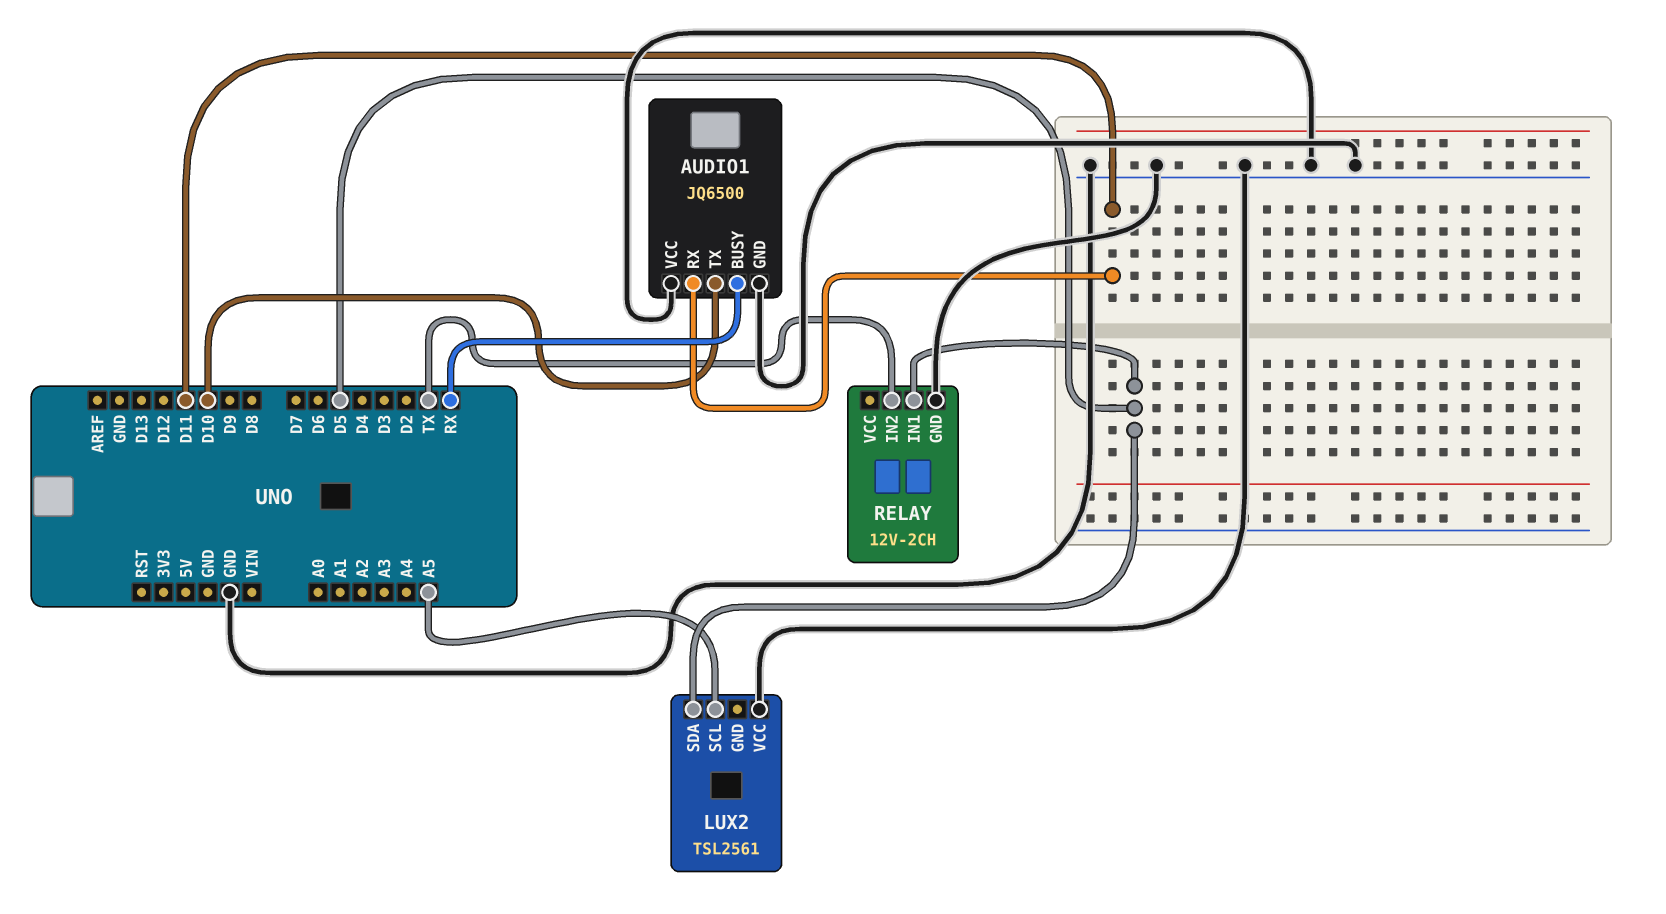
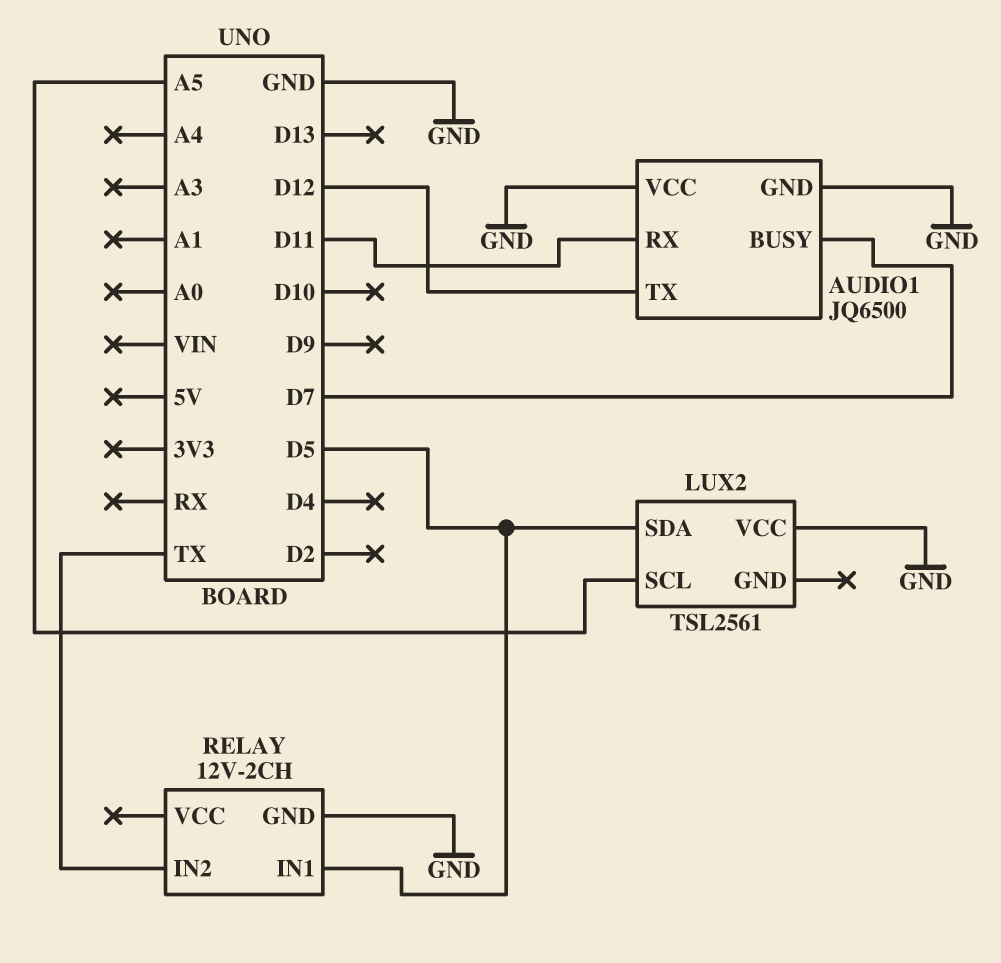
AUDIO1 pin BUSY: RX -> D7
AUDIO1 pin TX: D10 -> D12

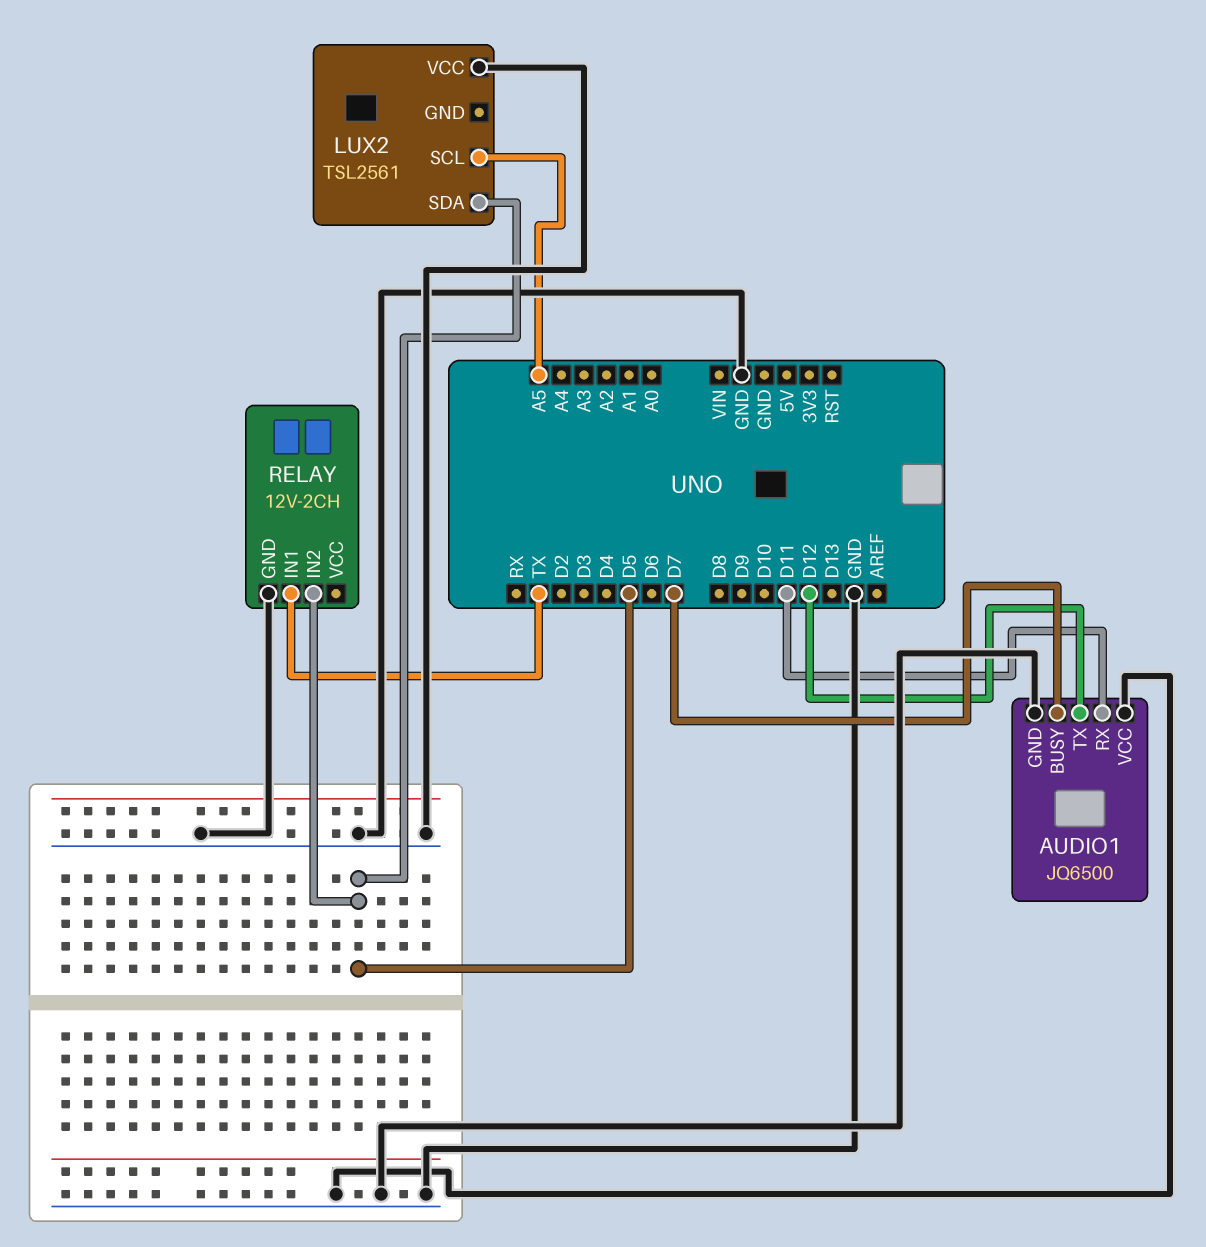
RELAY pin IN1: D5 -> TX
RELAY pin IN2: TX -> D5

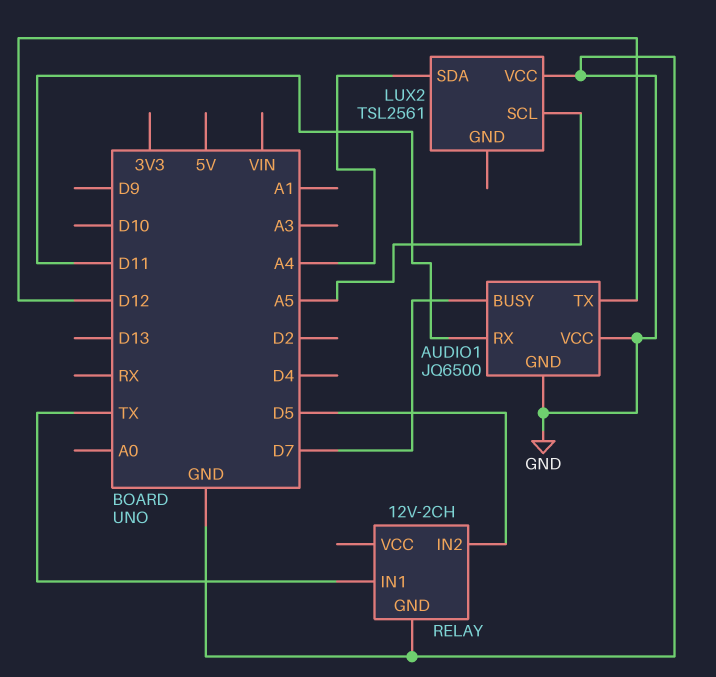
LUX2 pin SDA: D5 -> A4

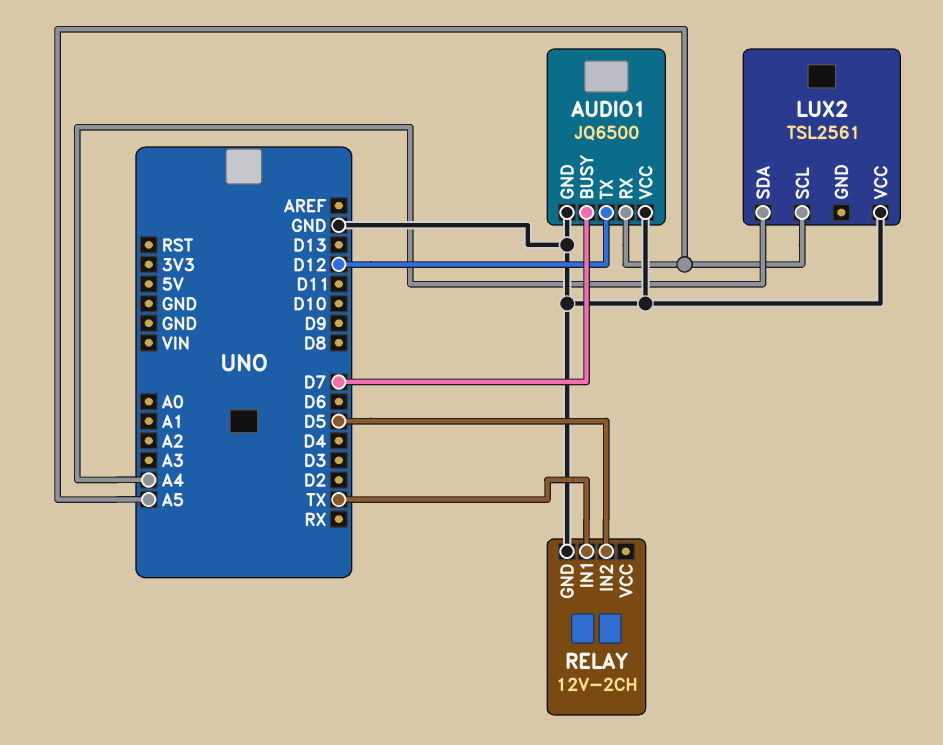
AUDIO1 pin RX: D11 -> A5

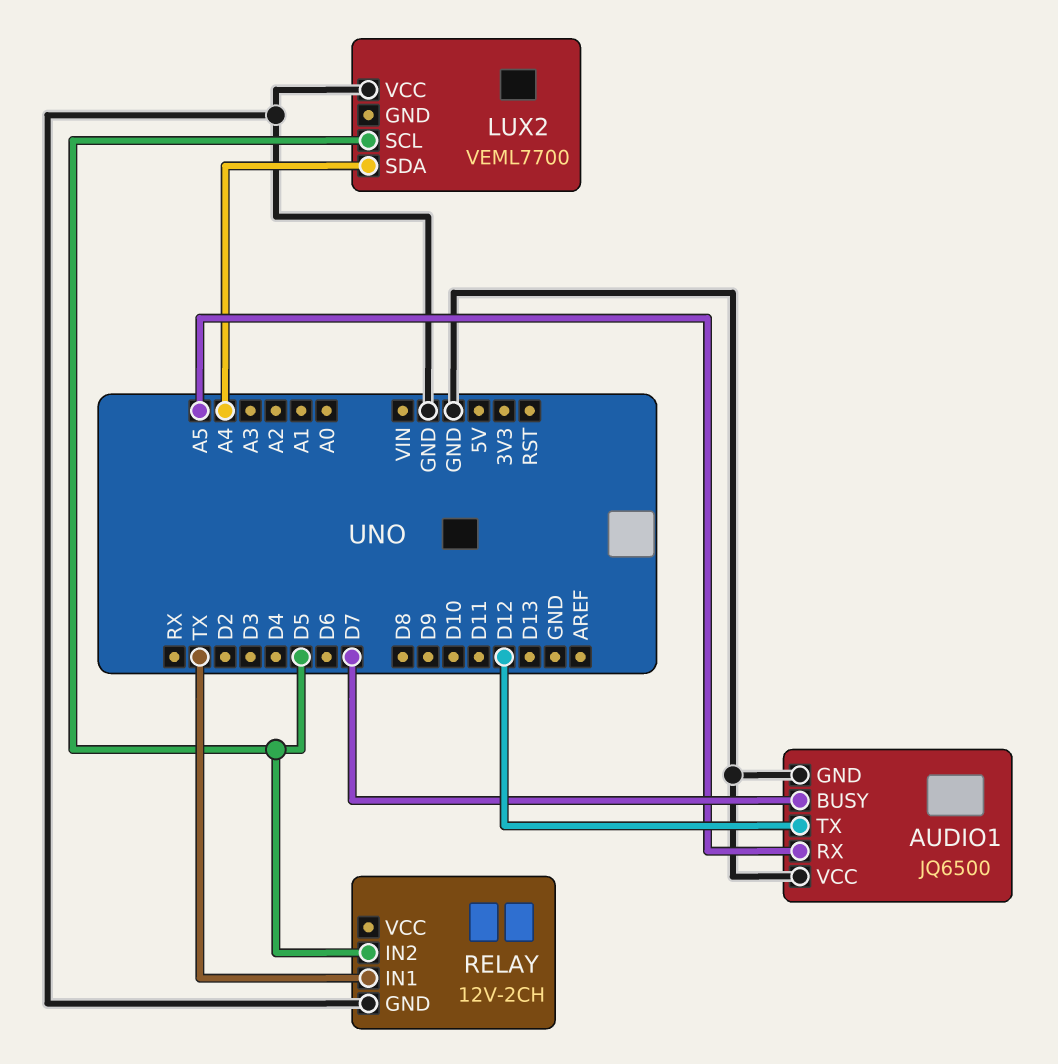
LUX2: TSL2561 -> VEML7700
LUX2 pin SCL: A5 -> D5

